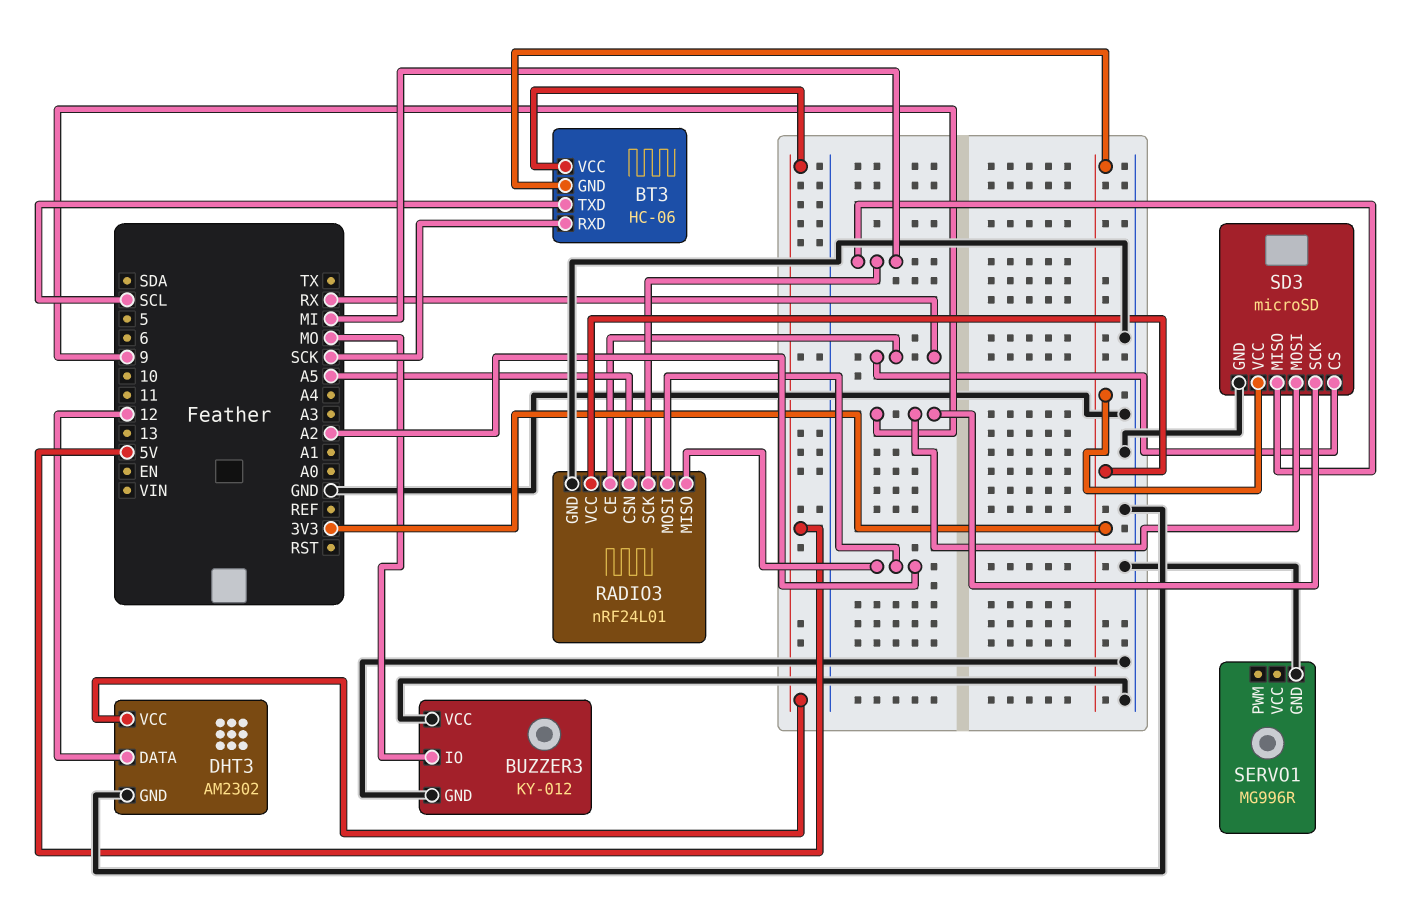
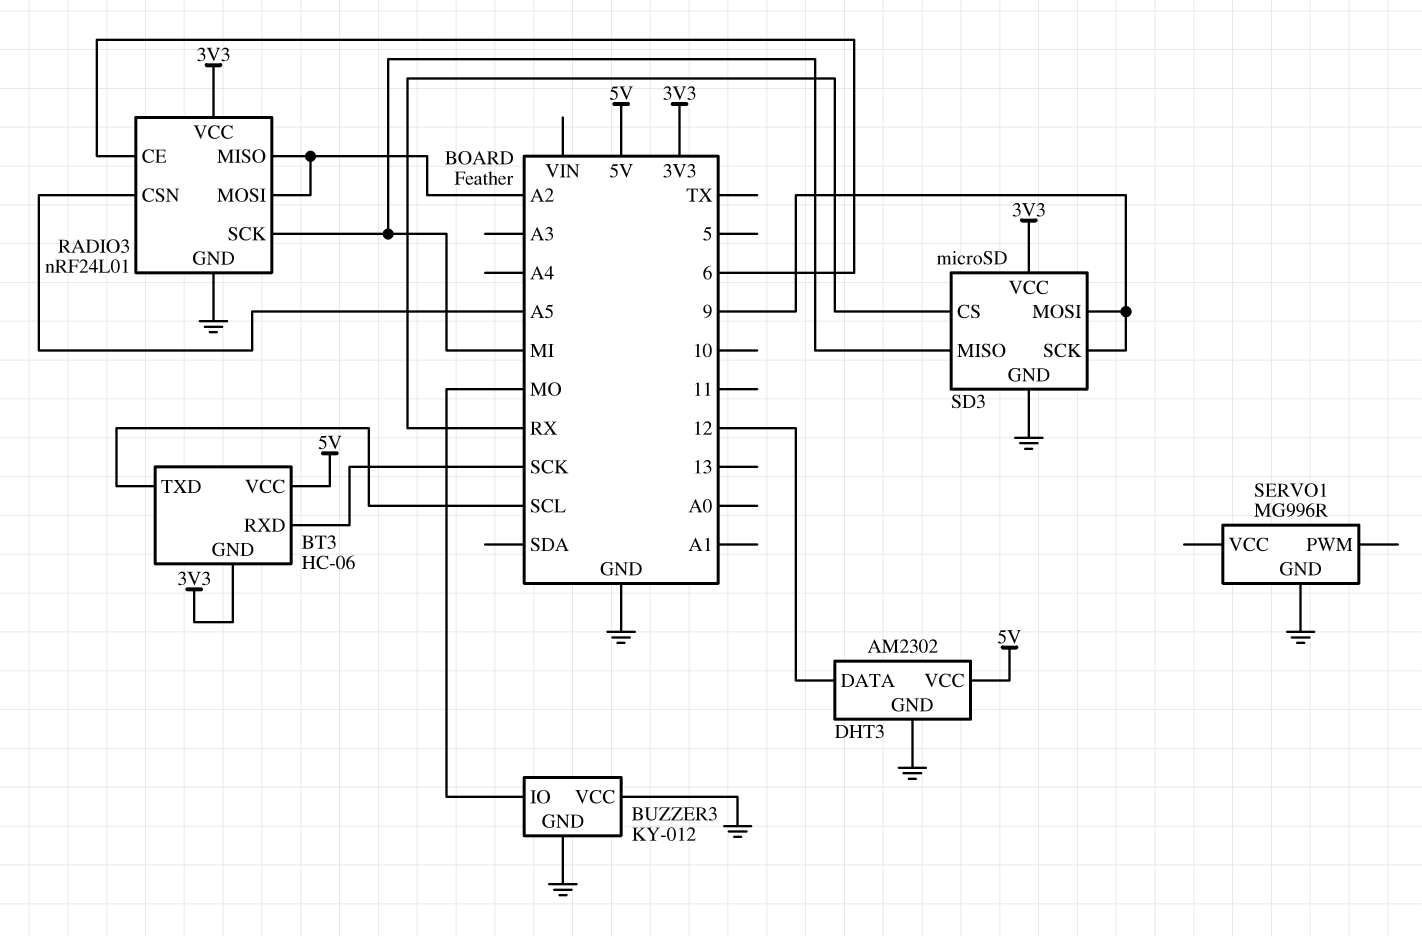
RADIO3 pin CE: RX -> 6

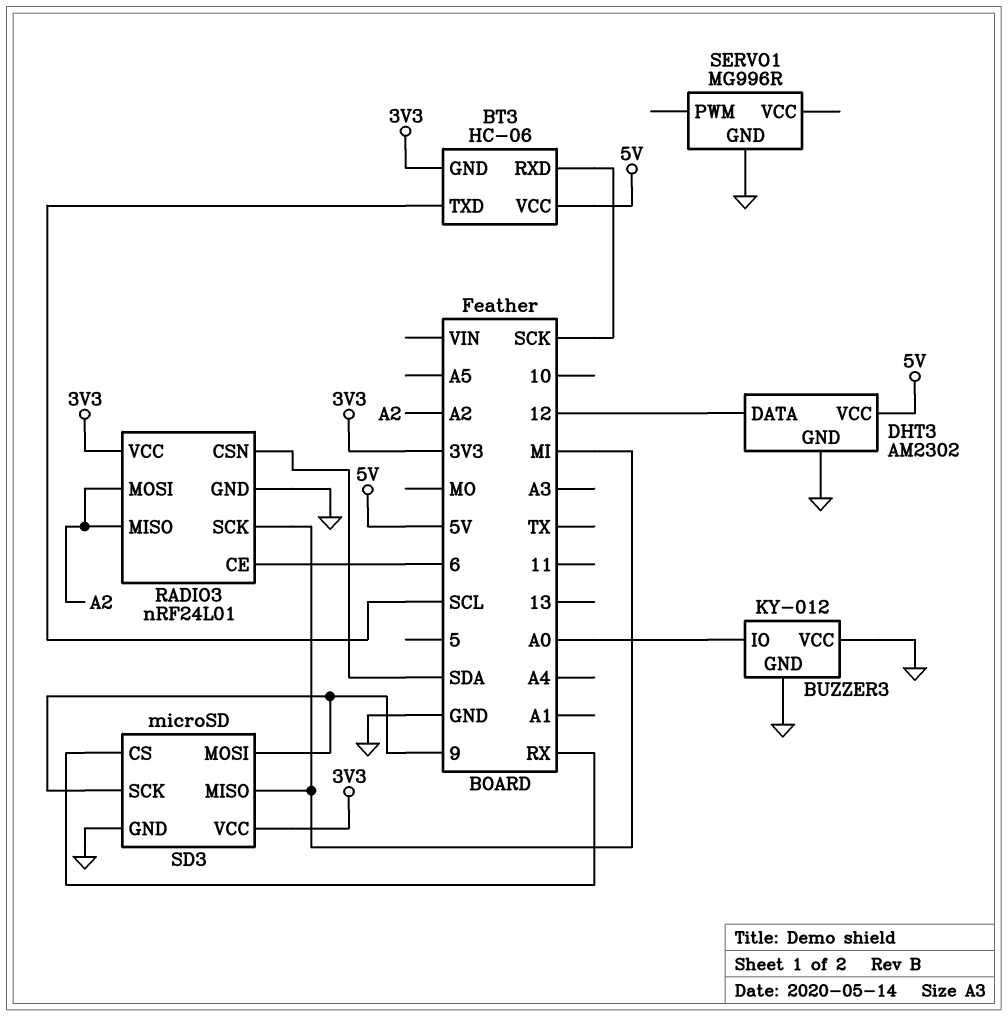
BUZZER3 pin IO: MO -> A0
RADIO3 pin CSN: A5 -> SDA

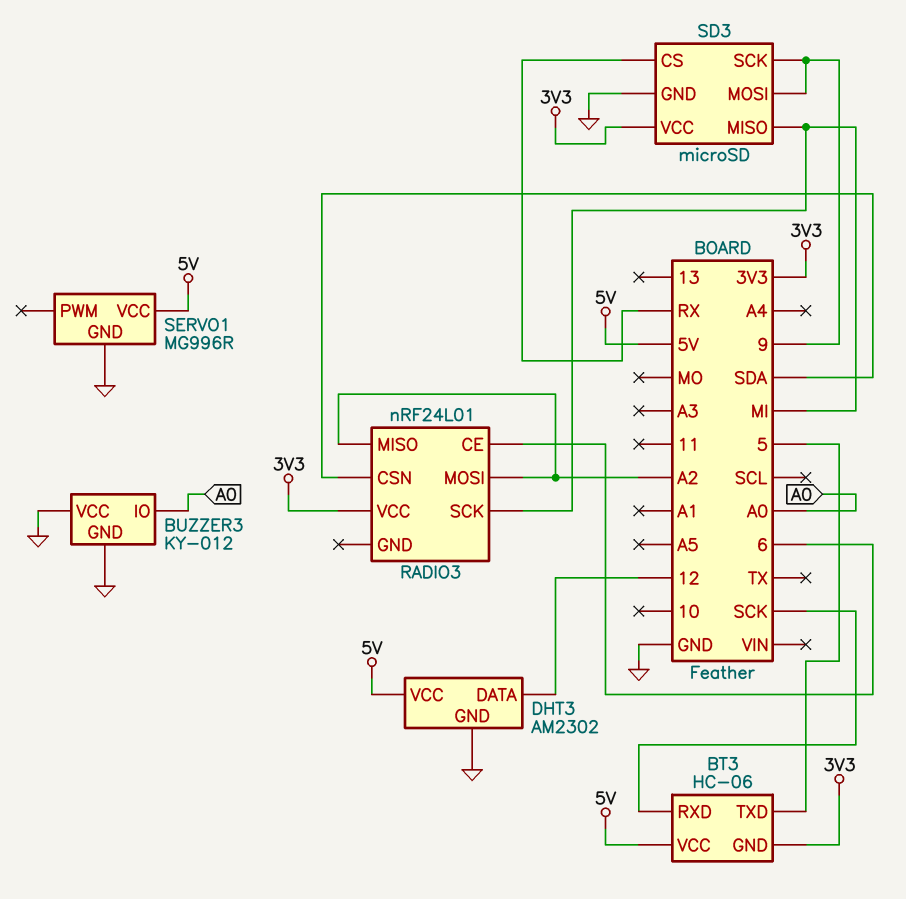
BT3 pin TXD: SCL -> 5
RADIO3 pin GND: GND -> none
SERVO1 pin VCC: none -> 5V

